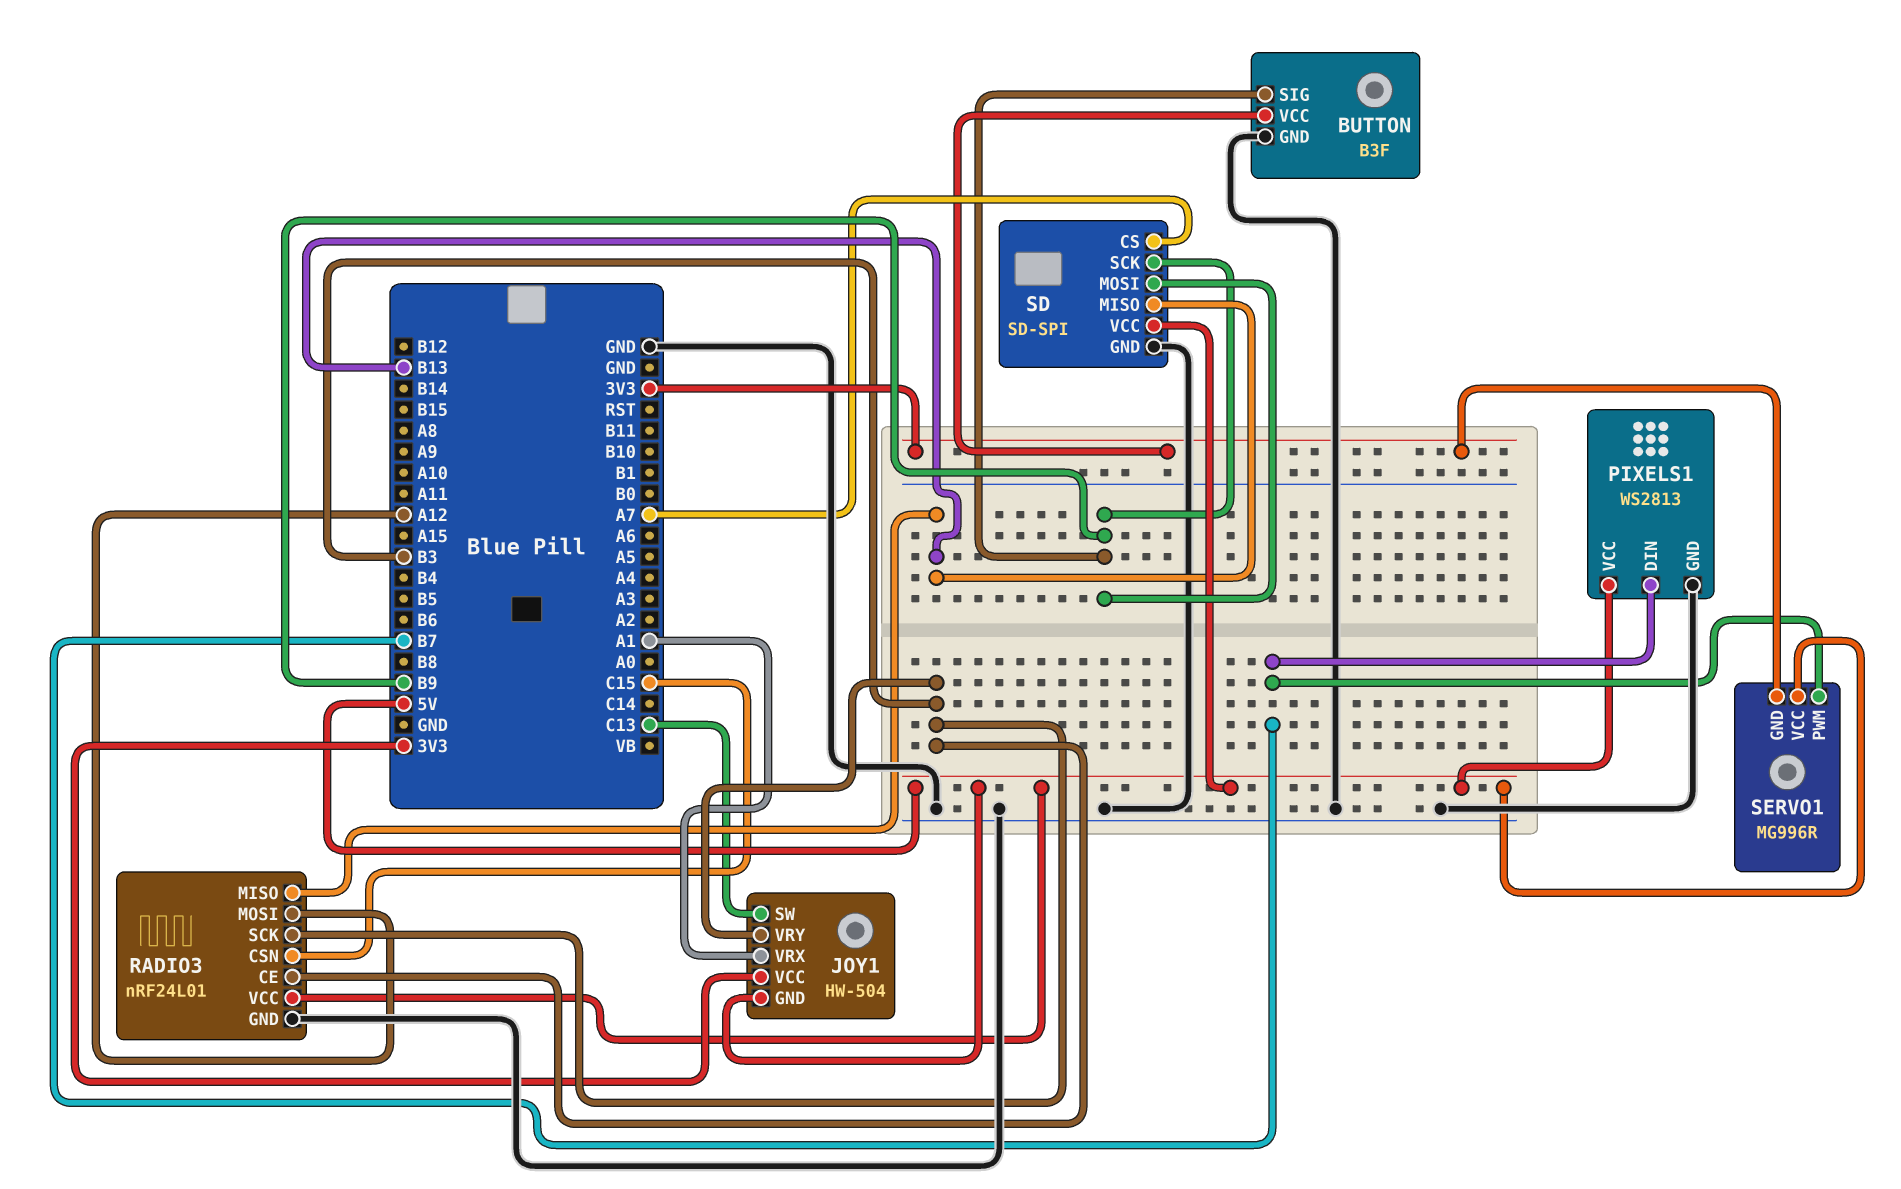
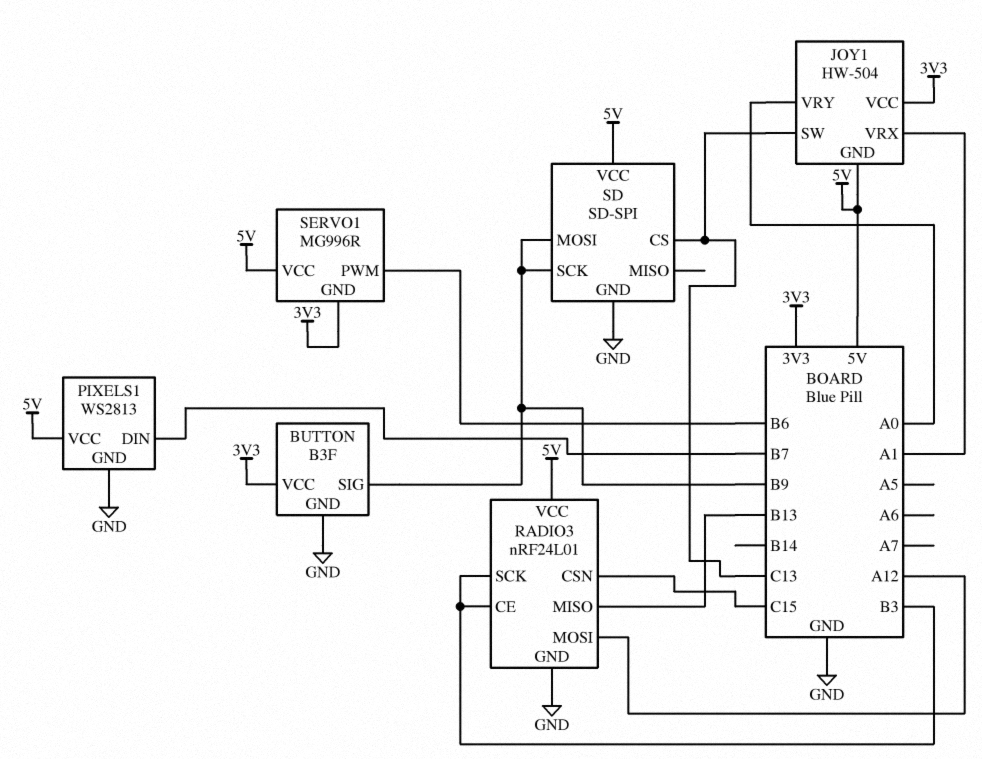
JOY1 pin VRY: B3 -> A0
SD pin CS: A7 -> C13
SD pin MISO: B13 -> none
SERVO1 pin PWM: B7 -> B6

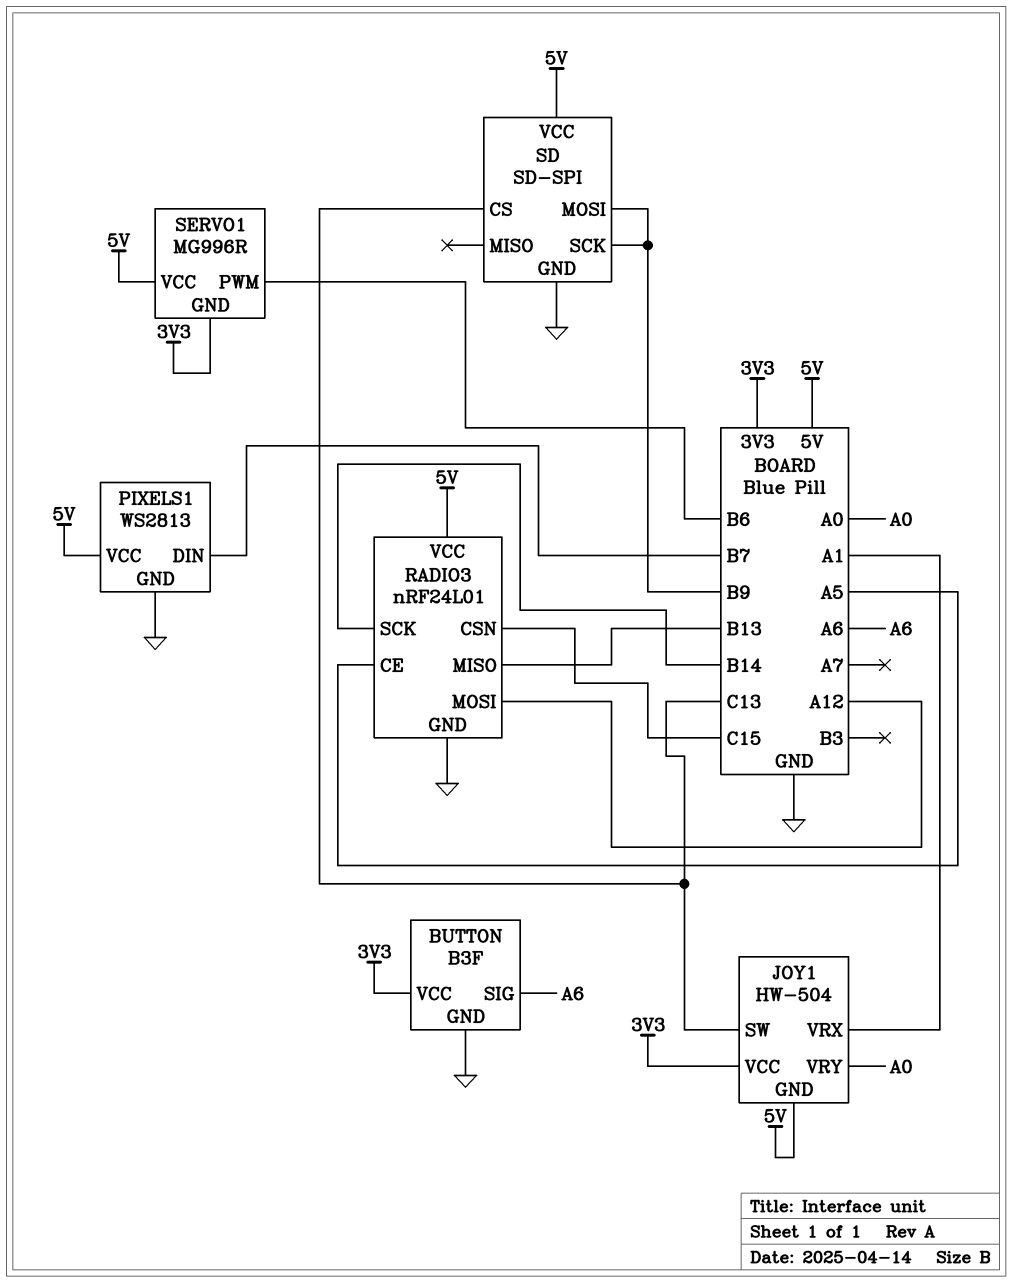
BUTTON pin SIG: B9 -> A6
RADIO3 pin CE: B3 -> A5
RADIO3 pin SCK: B3 -> B14

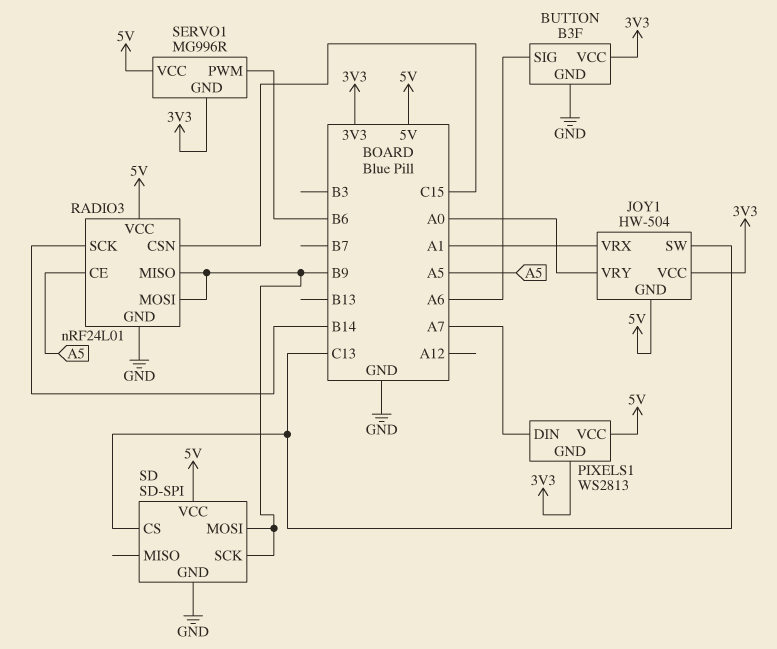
PIXELS1 pin DIN: B7 -> A7
PIXELS1 pin GND: GND -> 3V3
RADIO3 pin MISO: B13 -> B9
RADIO3 pin MOSI: A12 -> B9

